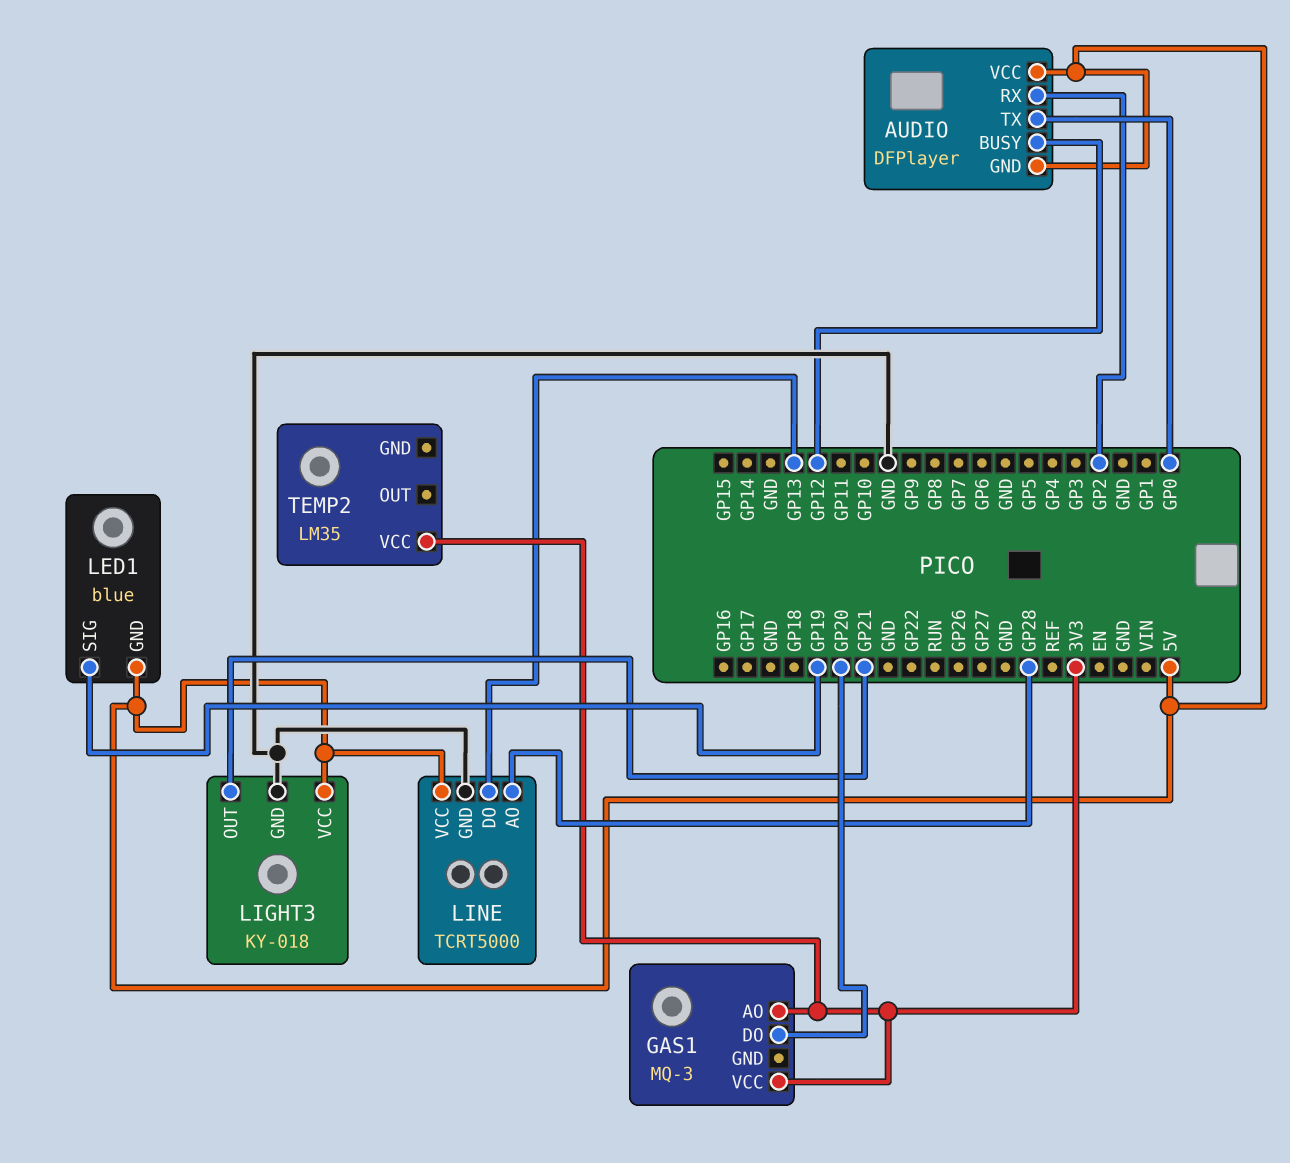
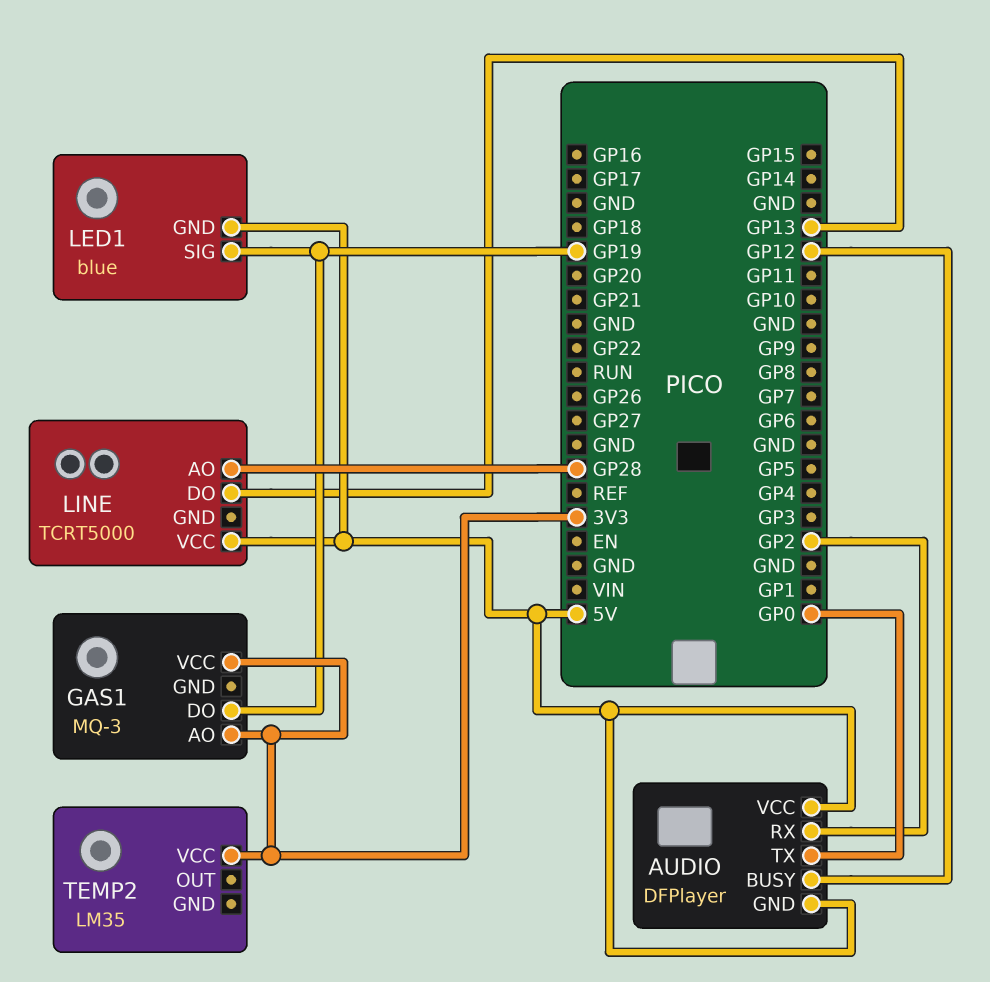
GAS1 pin DO: GP20 -> GP19
LIGHT3: KY-018 -> none
LIGHT3 pin GND: GND -> none
LIGHT3 pin OUT: GP21 -> none
LIGHT3 pin VCC: 5V -> none
LINE pin GND: GND -> none

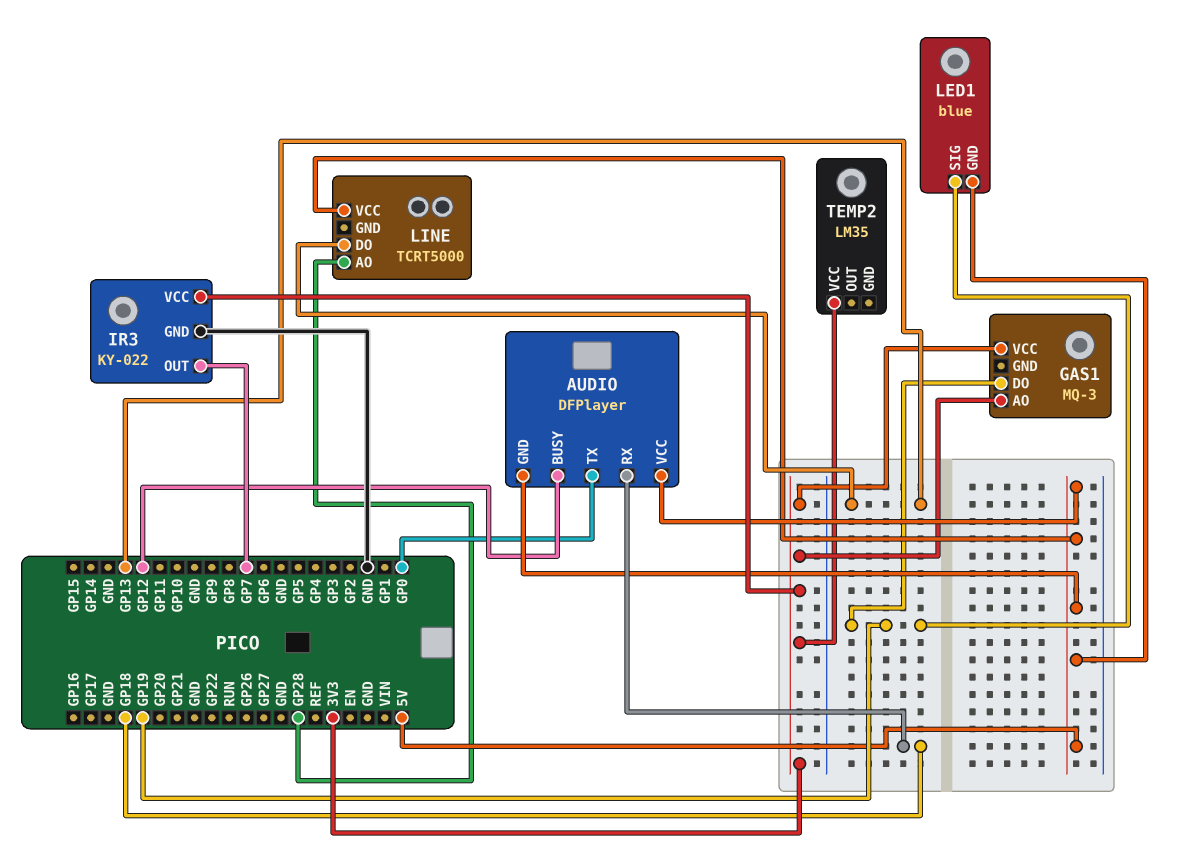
AUDIO pin RX: GP2 -> GP18
IR3: none -> KY-022
IR3 pin GND: none -> GND
IR3 pin OUT: none -> GP7
IR3 pin VCC: none -> 3V3

